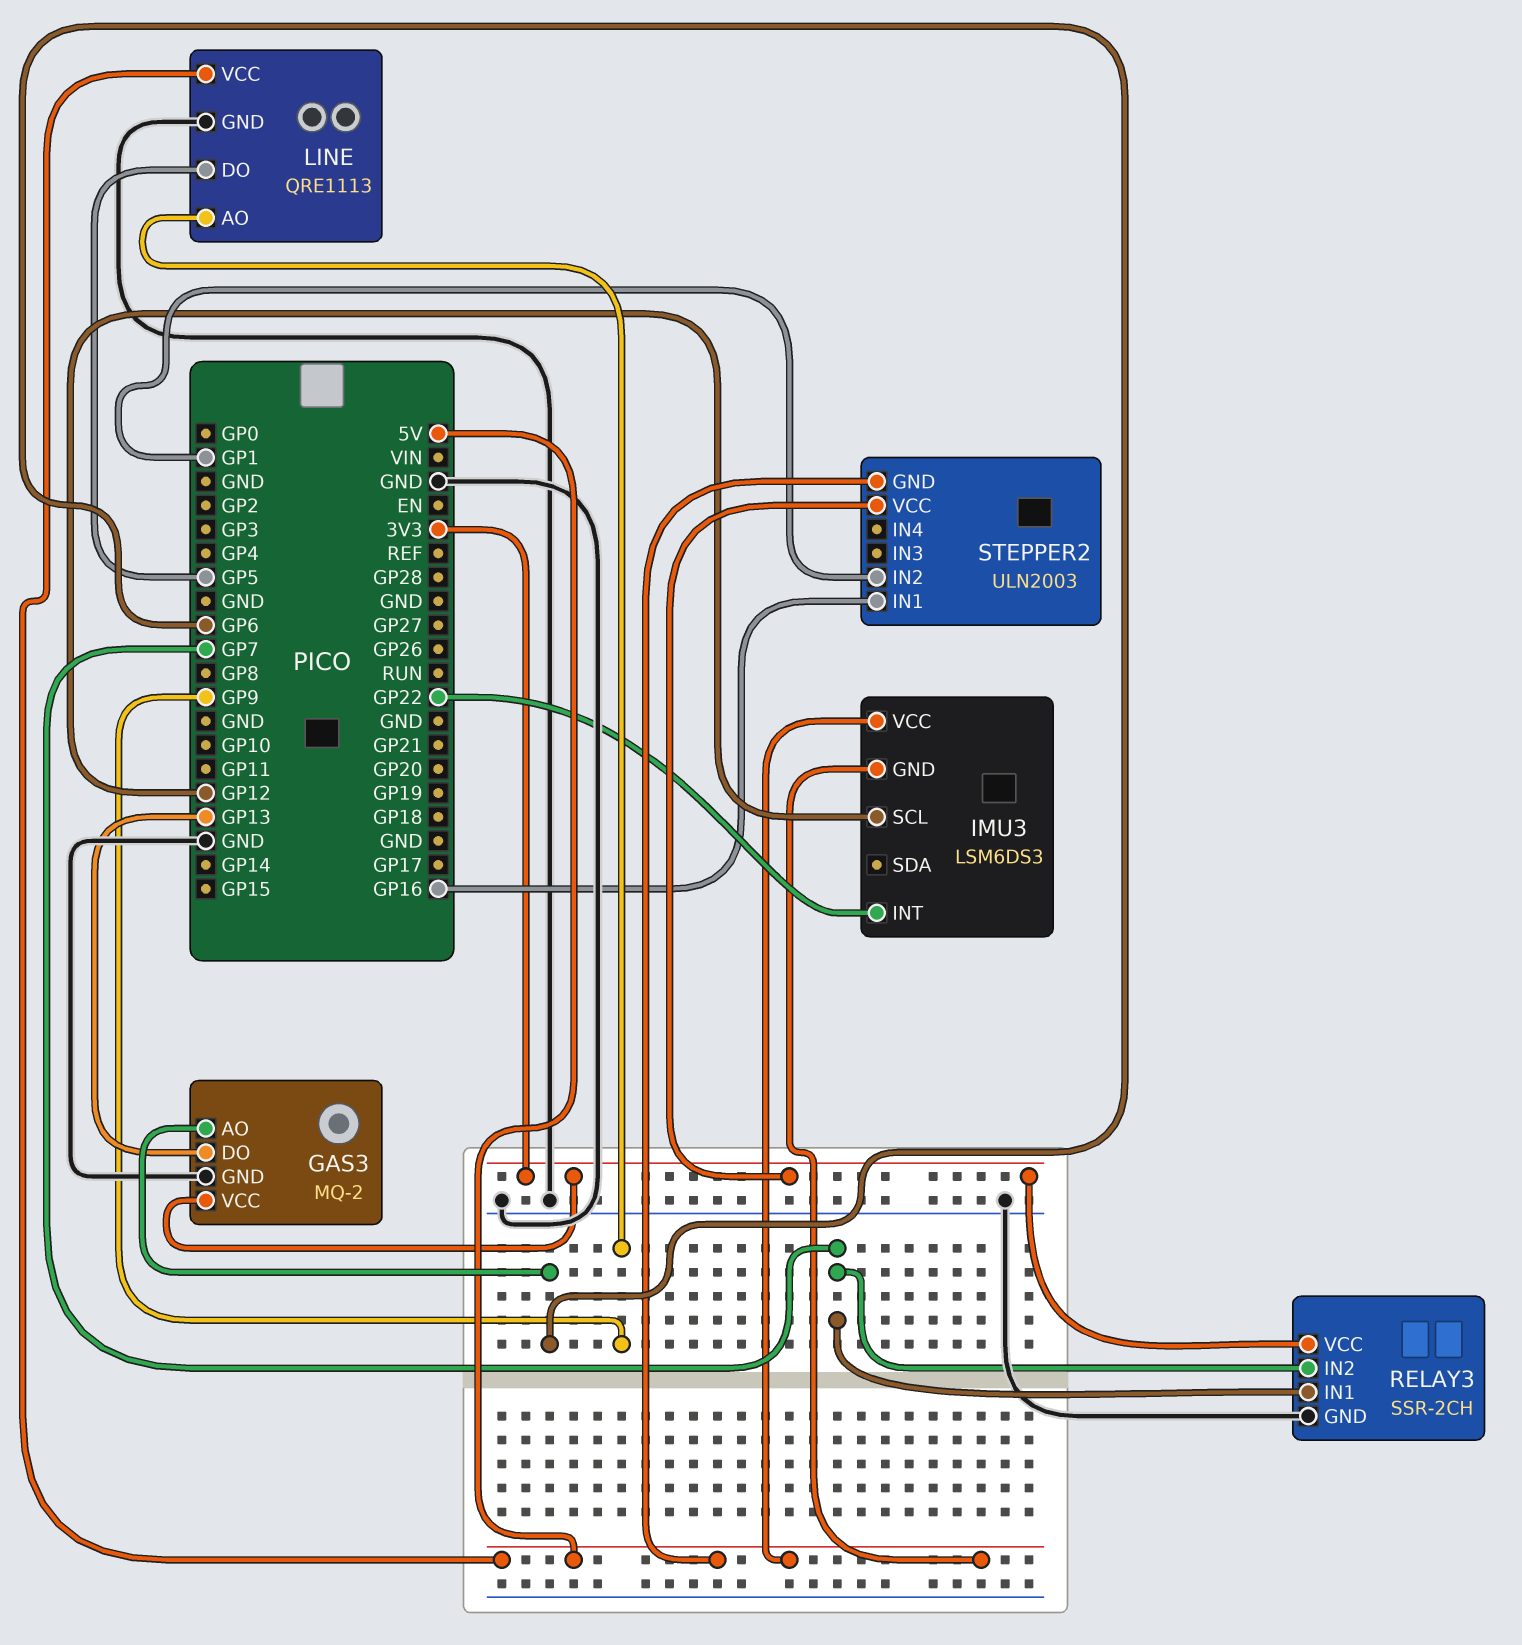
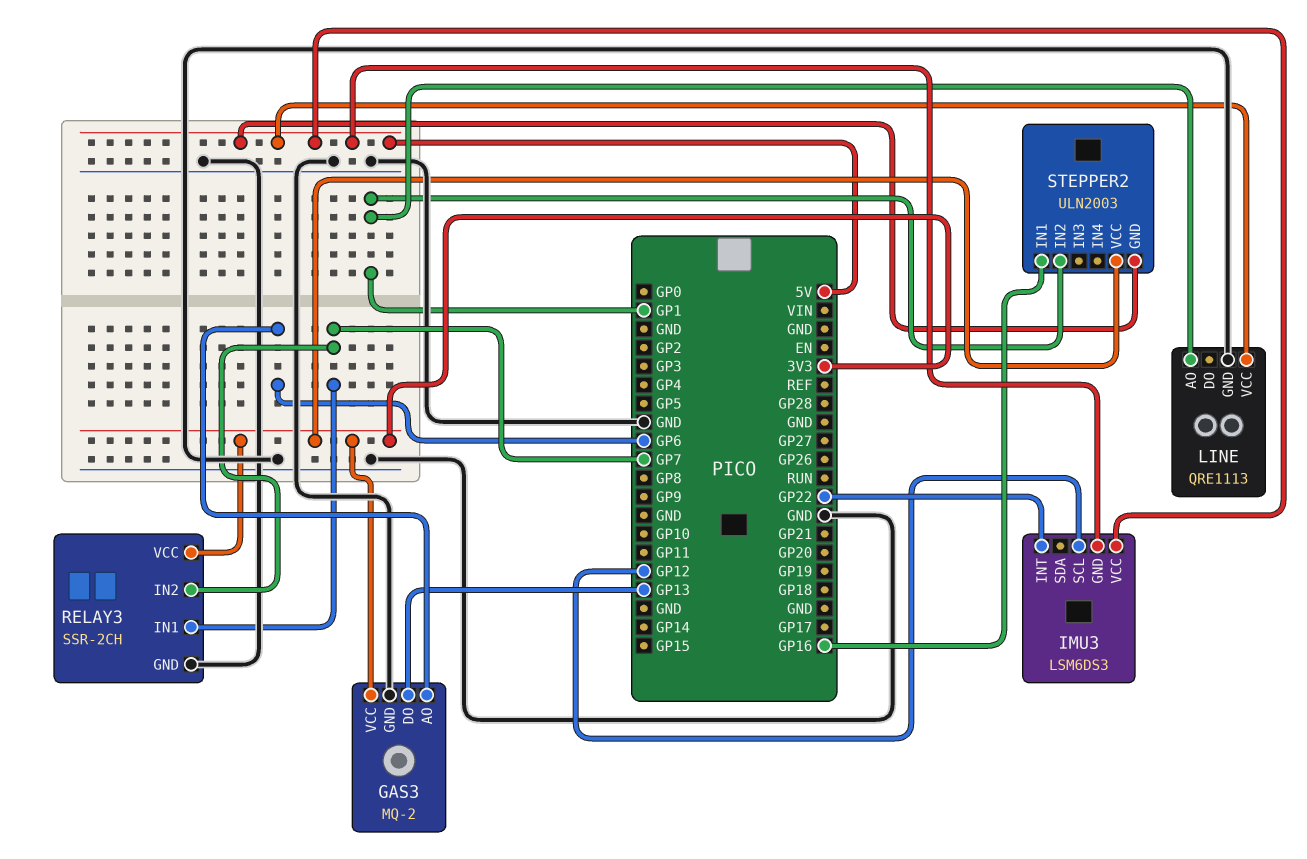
LINE pin AO: GP9 -> GP1
LINE pin DO: GP5 -> none

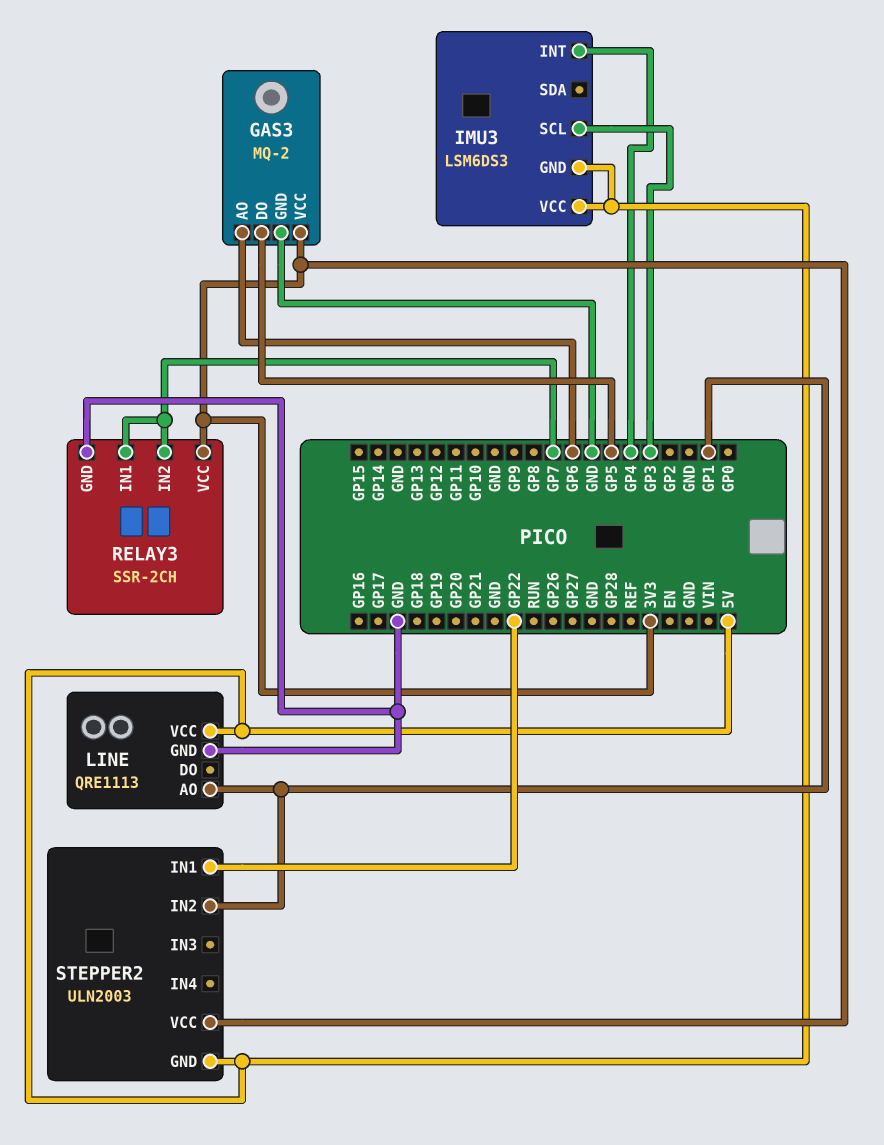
GAS3 pin DO: GP13 -> GP5
IMU3 pin INT: GP22 -> GP4
IMU3 pin SCL: GP12 -> GP3
STEPPER2 pin IN1: GP16 -> GP22

